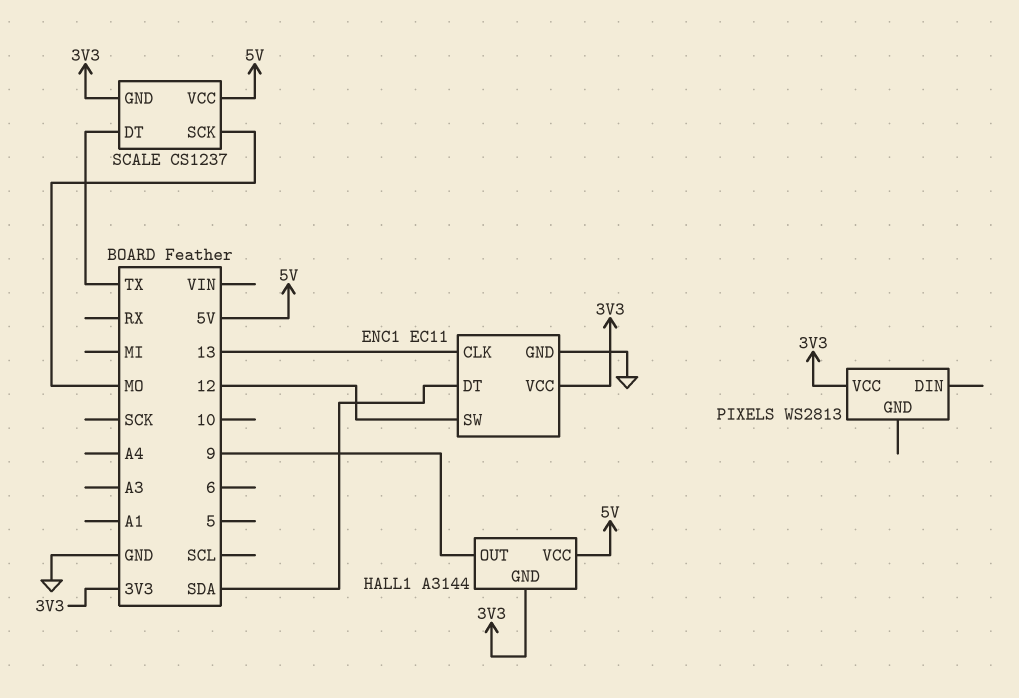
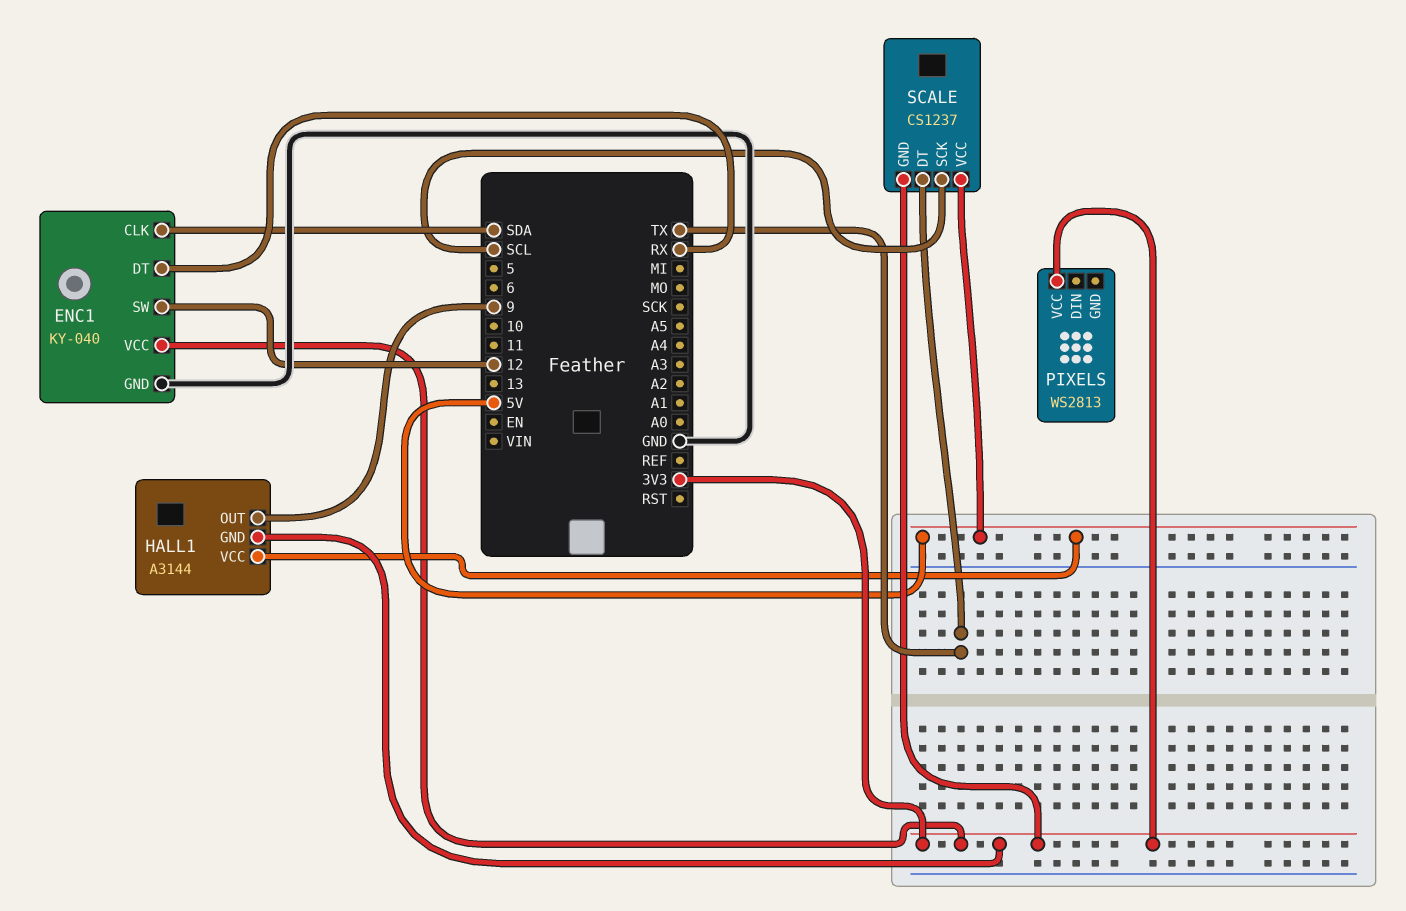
ENC1: EC11 -> KY-040
ENC1 pin CLK: 13 -> SDA
ENC1 pin DT: SDA -> RX
SCALE pin SCK: MO -> SCL

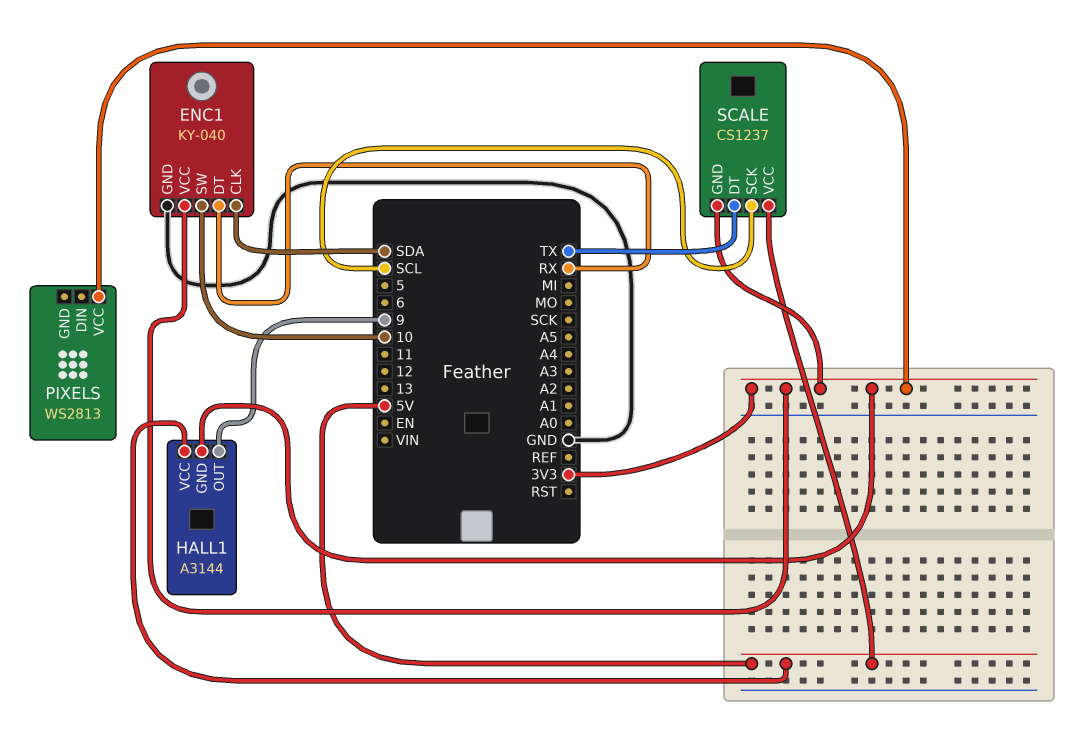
ENC1 pin SW: 12 -> 10

